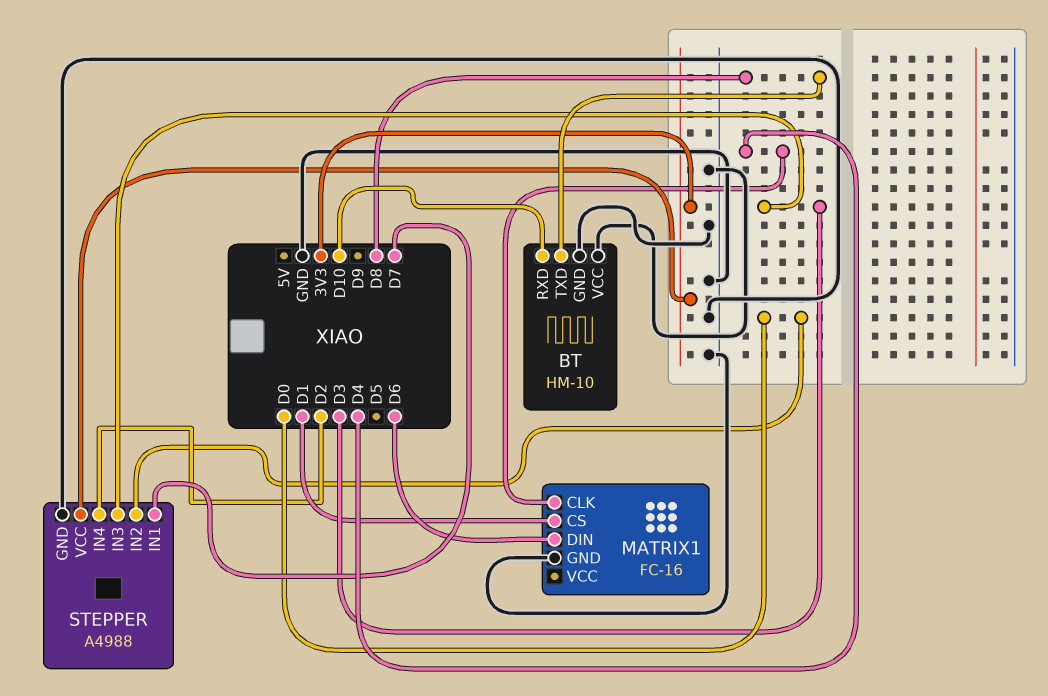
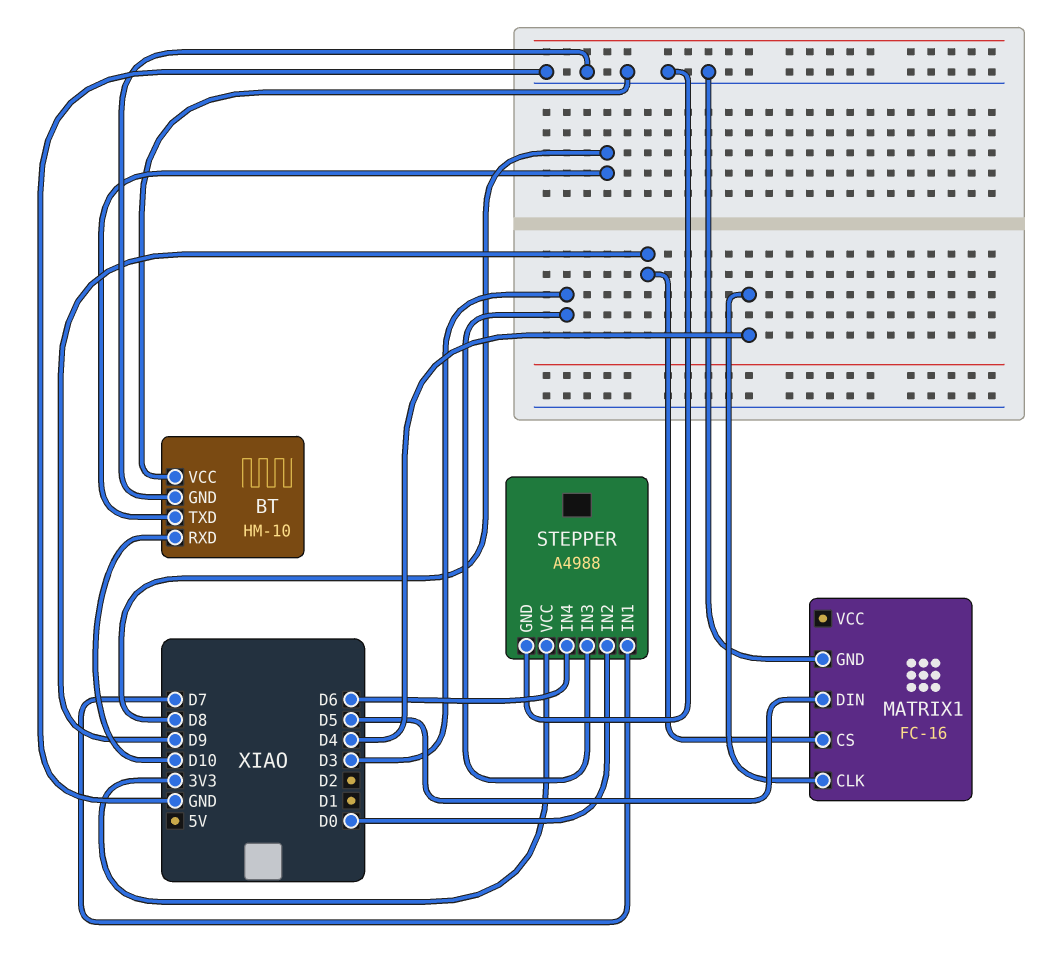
MATRIX1 pin CS: D1 -> D9
MATRIX1 pin DIN: D6 -> D5
STEPPER pin IN4: D2 -> D6

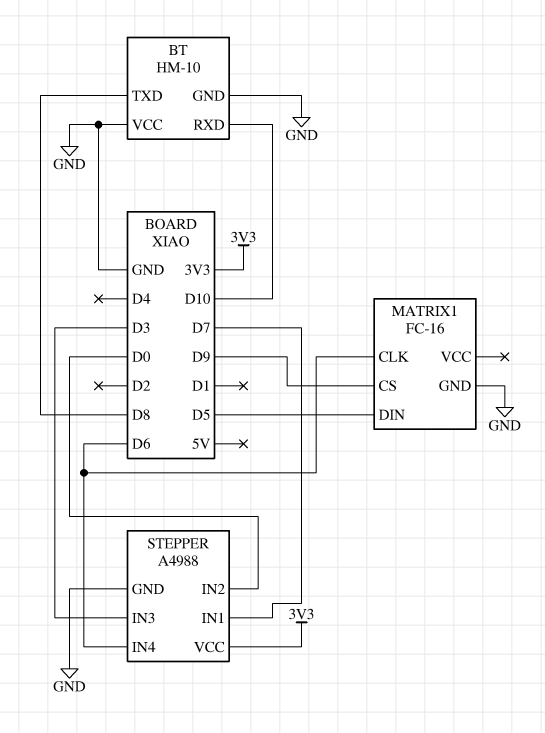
MATRIX1 pin CLK: D4 -> D6

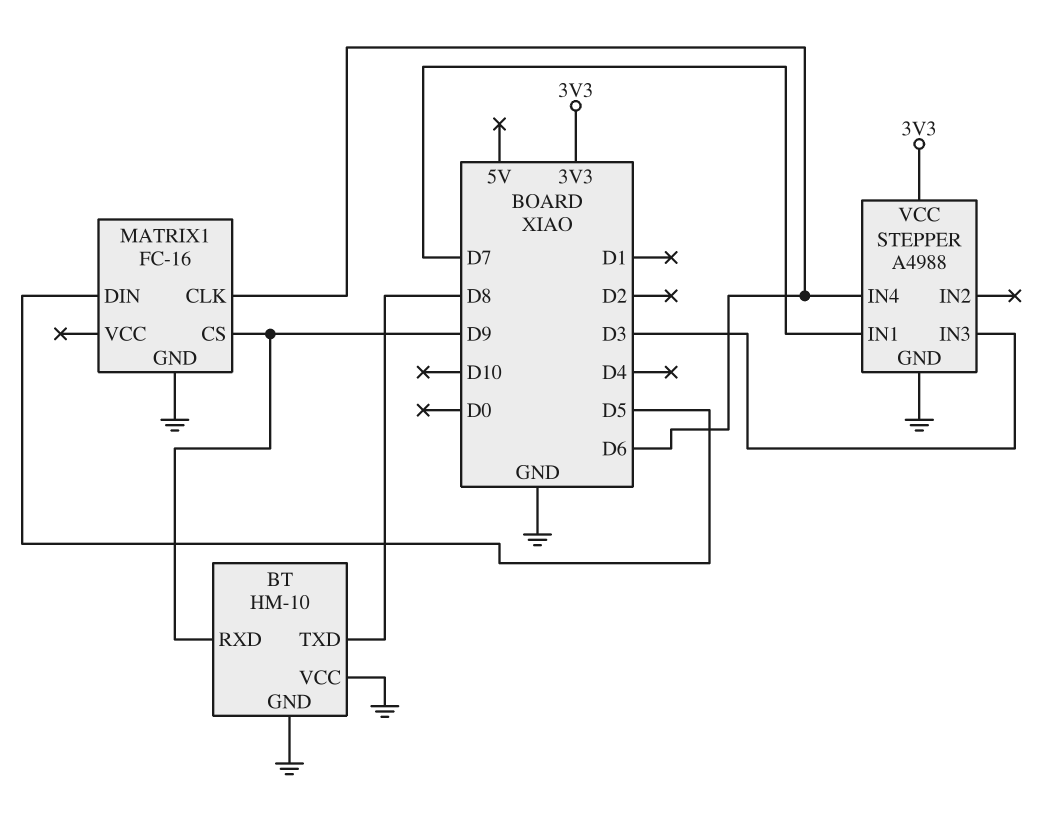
BT pin RXD: D10 -> D9
STEPPER pin IN2: D0 -> none

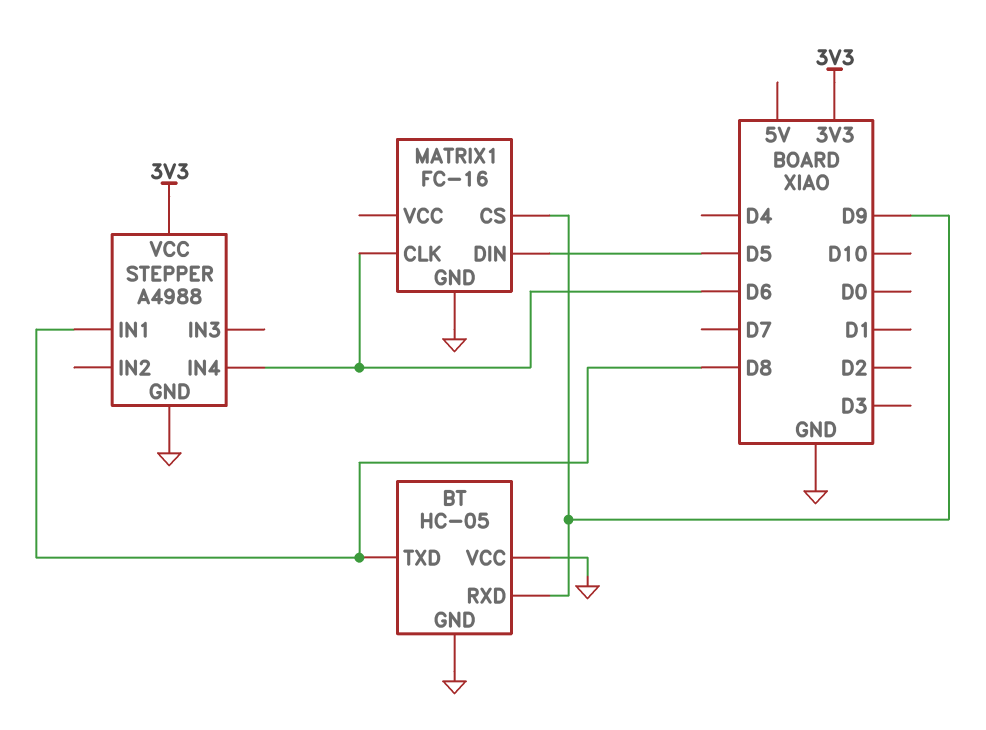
BT: HM-10 -> HC-05
STEPPER pin IN1: D7 -> D8
STEPPER pin IN3: D3 -> none

